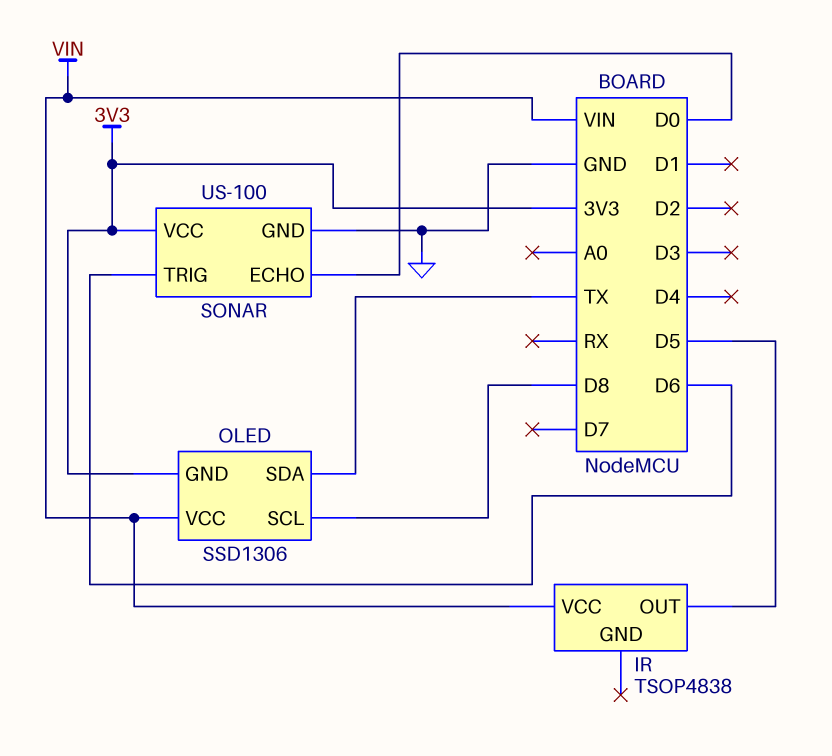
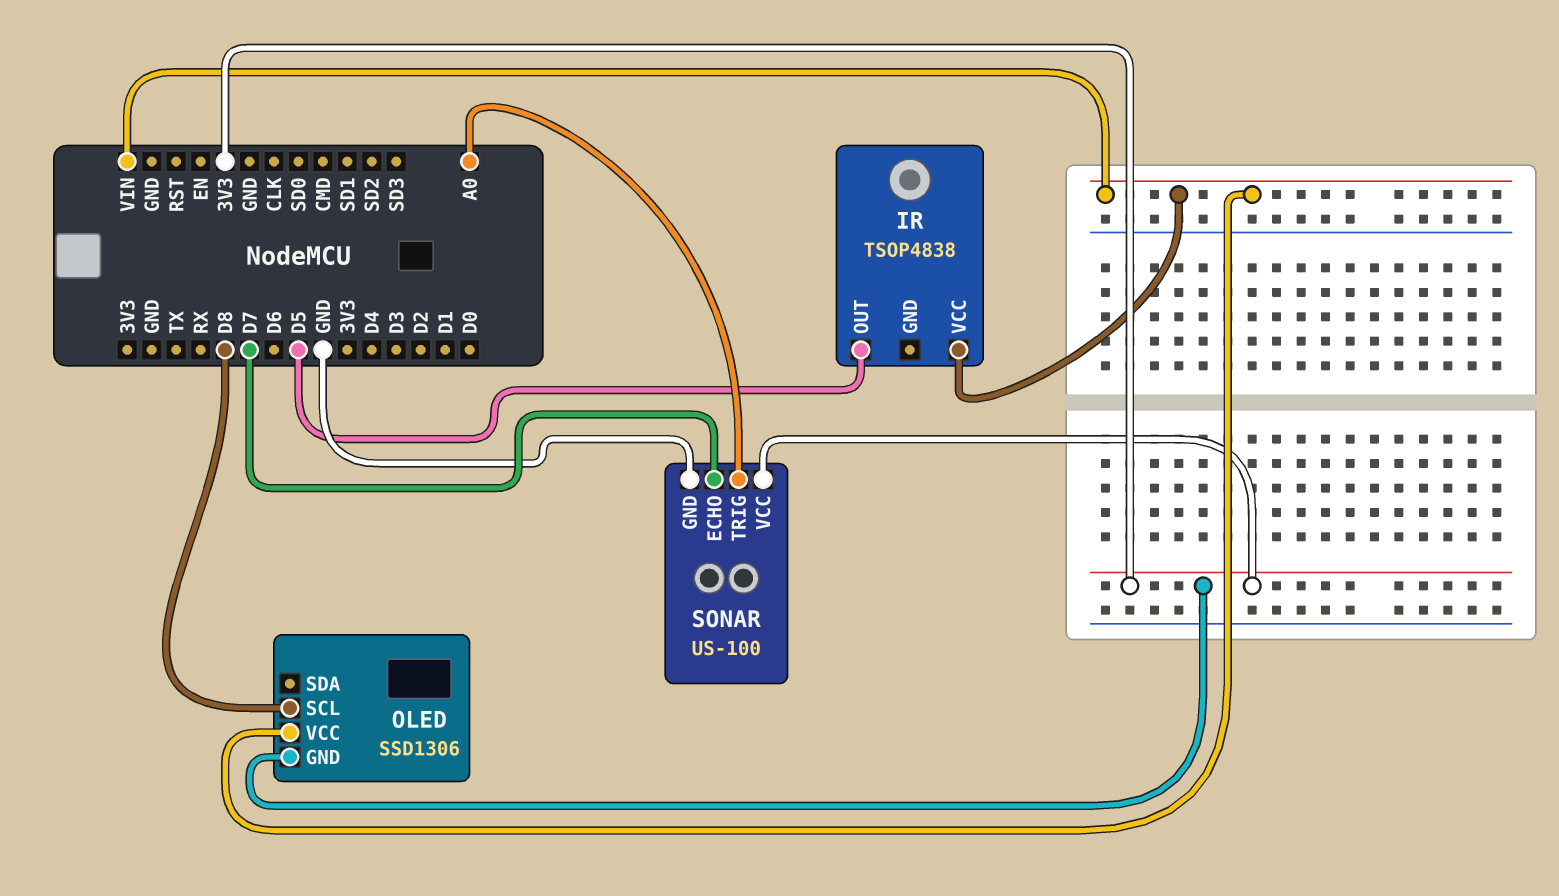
OLED pin SDA: TX -> none
SONAR pin ECHO: D0 -> D7
SONAR pin TRIG: D6 -> A0

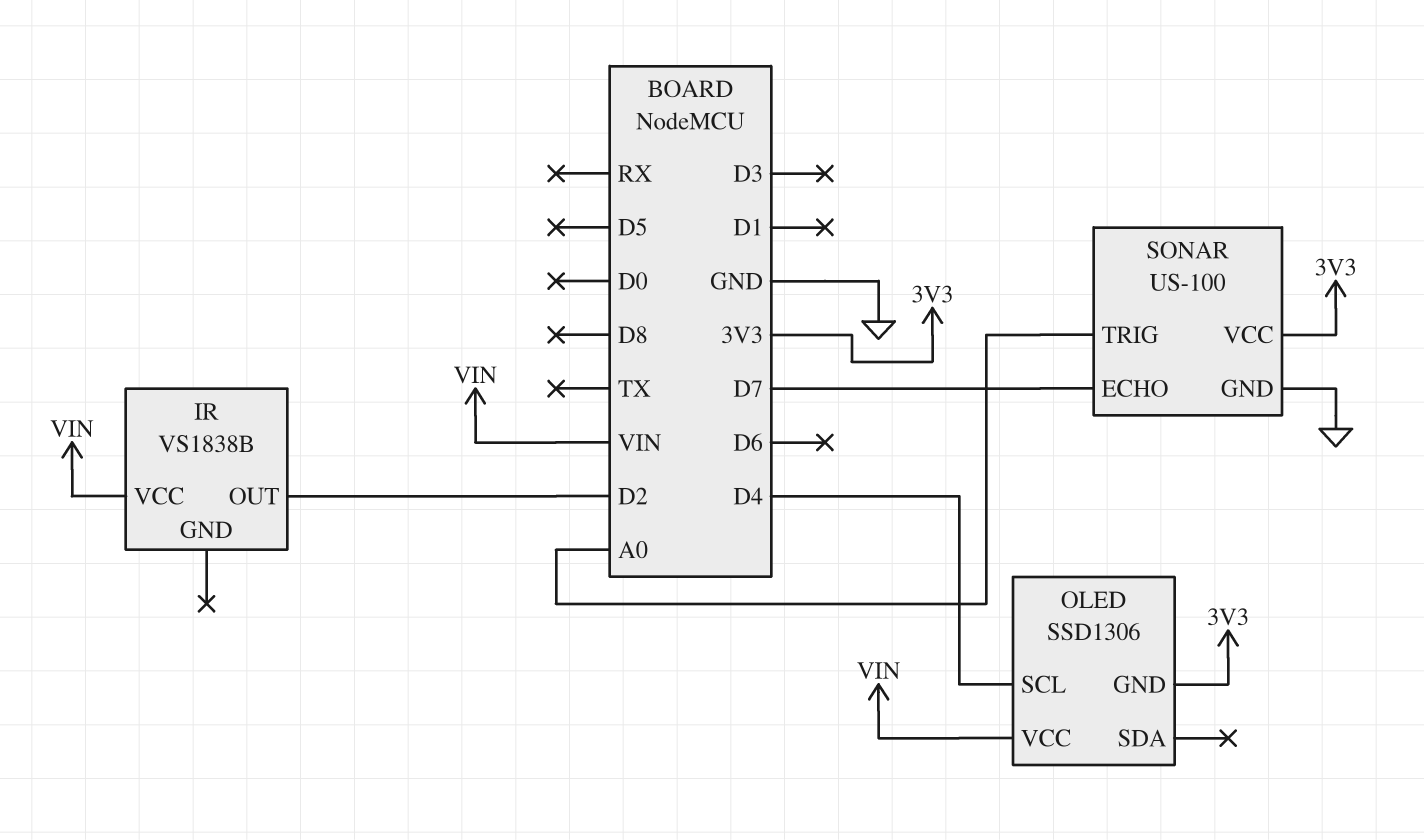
IR: TSOP4838 -> VS1838B
IR pin OUT: D5 -> D2
OLED pin SCL: D8 -> D4

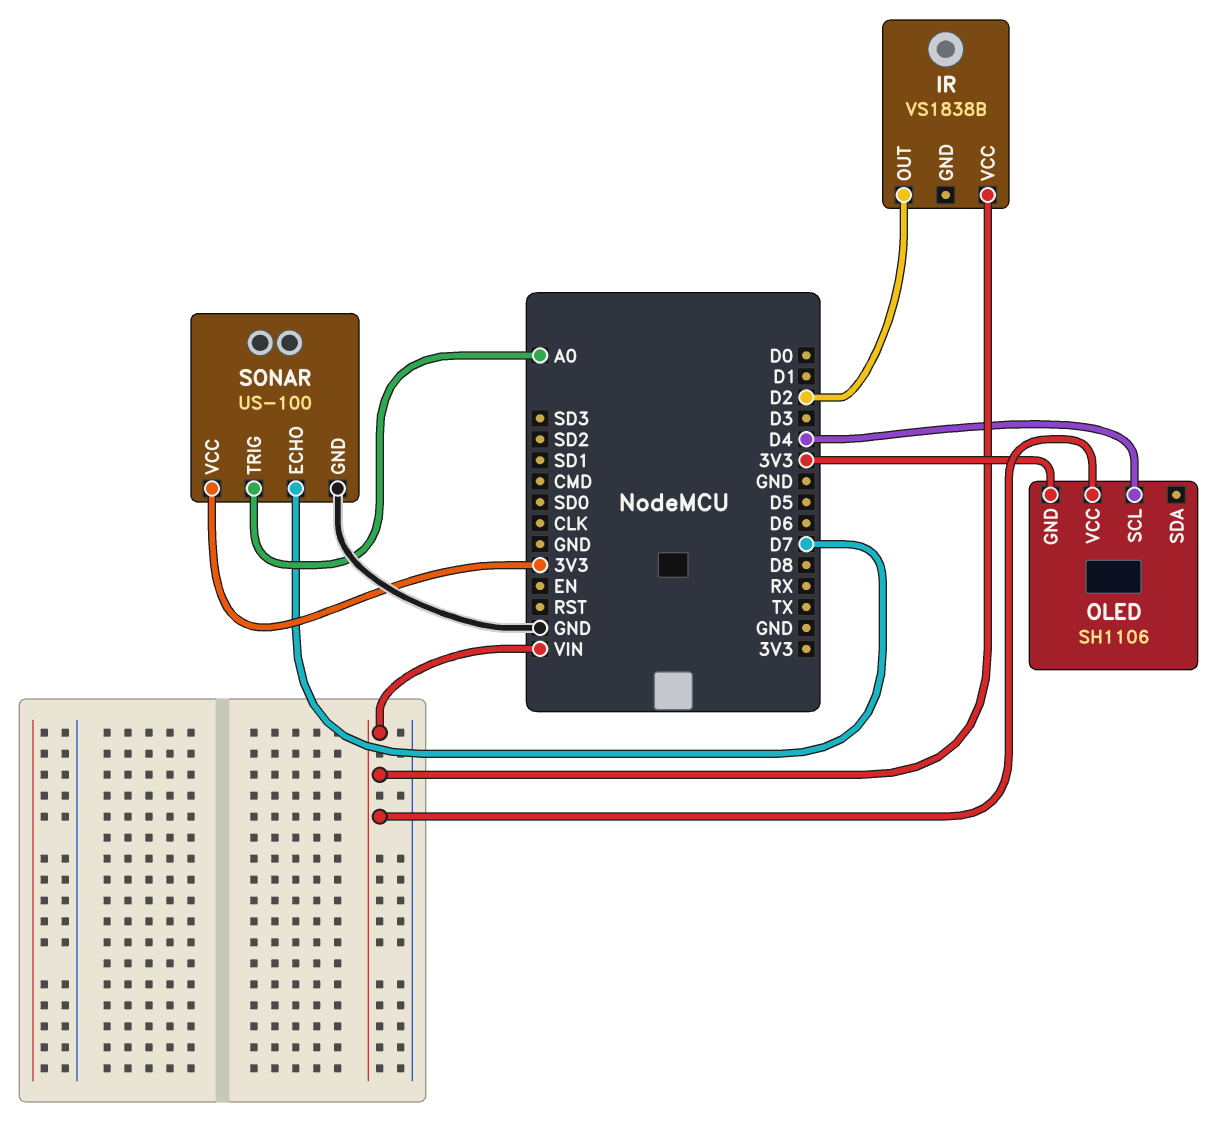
OLED: SSD1306 -> SH1106

